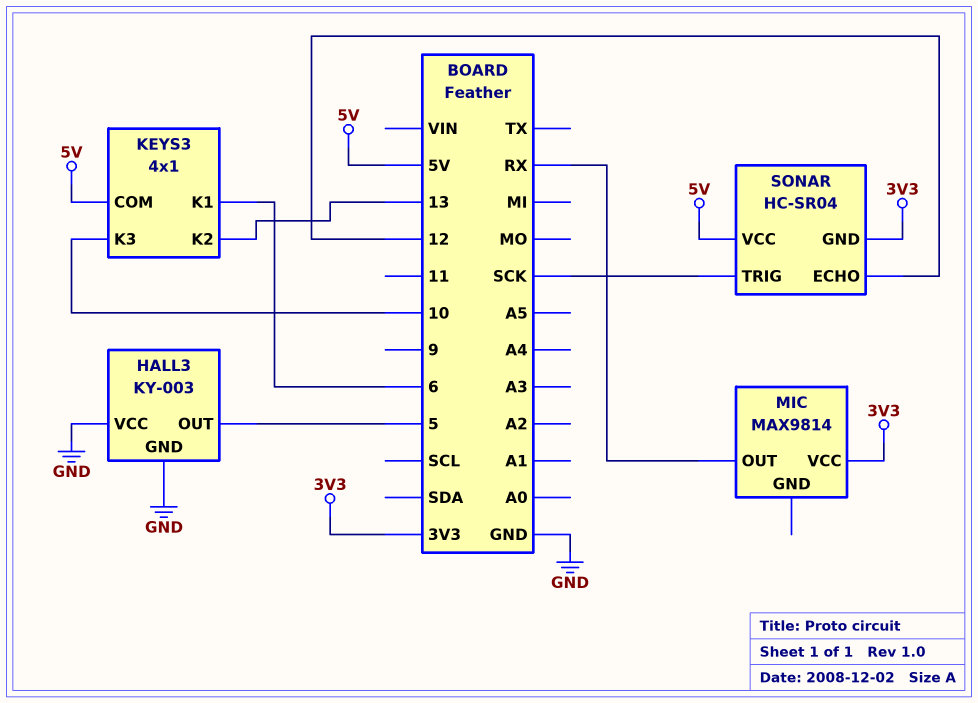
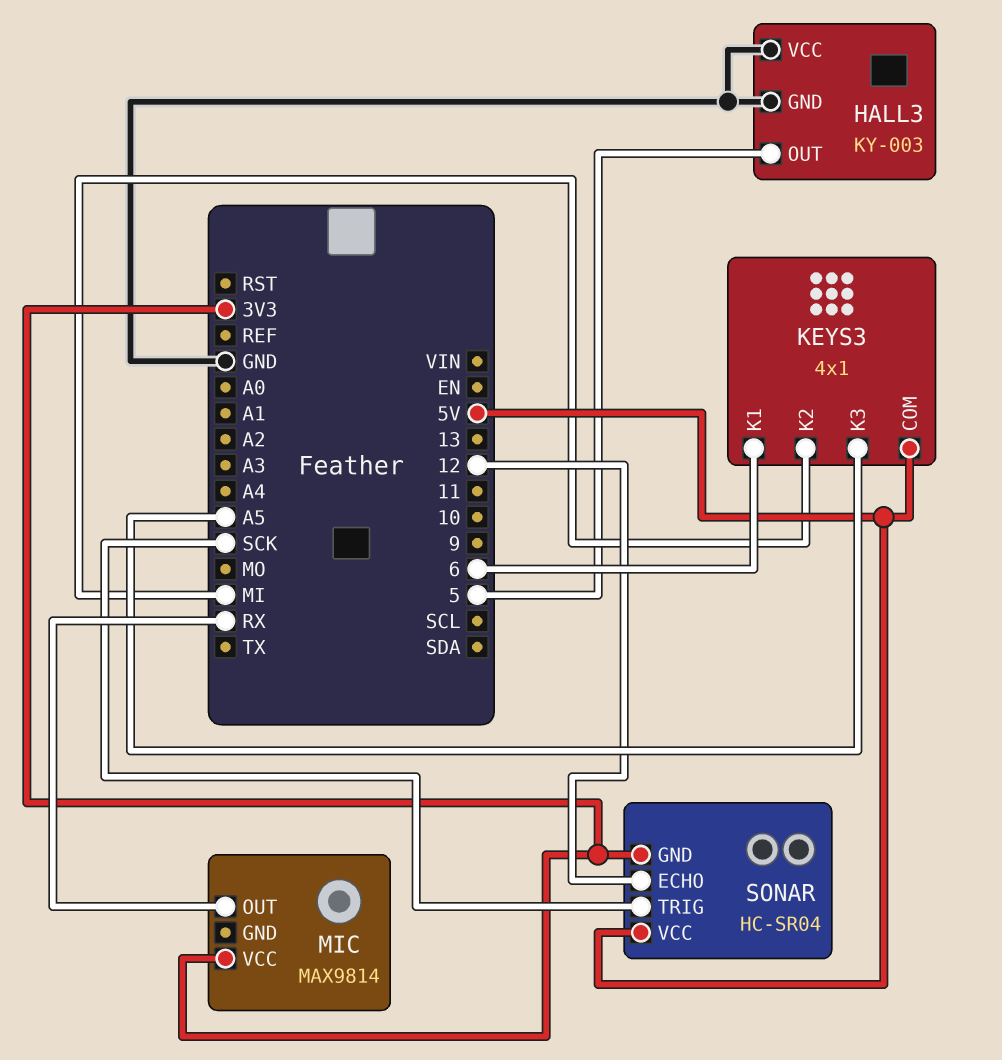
KEYS3 pin K2: 13 -> MI
KEYS3 pin K3: 10 -> A5

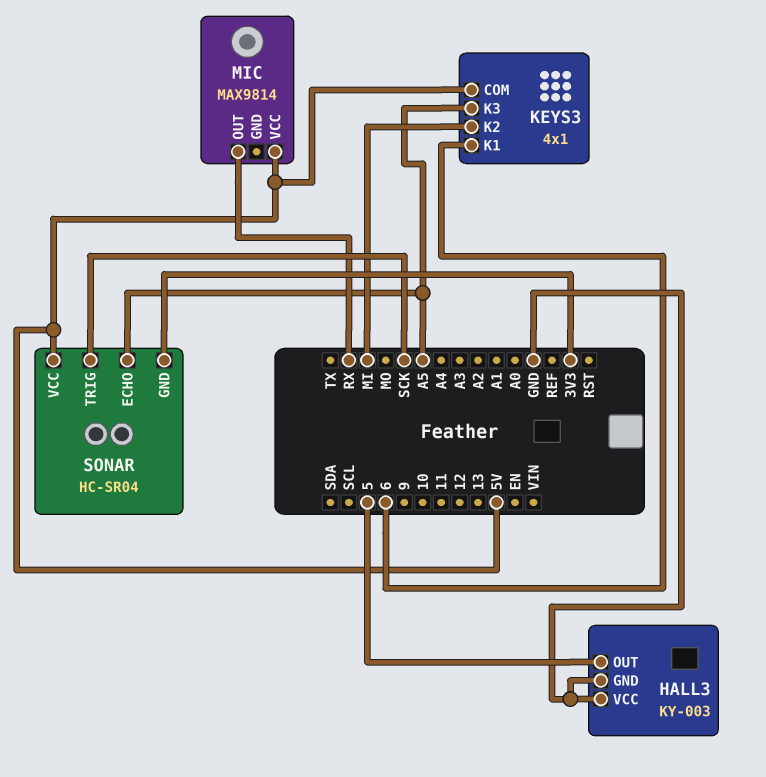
MIC pin VCC: 3V3 -> 5V
SONAR pin ECHO: 12 -> A5

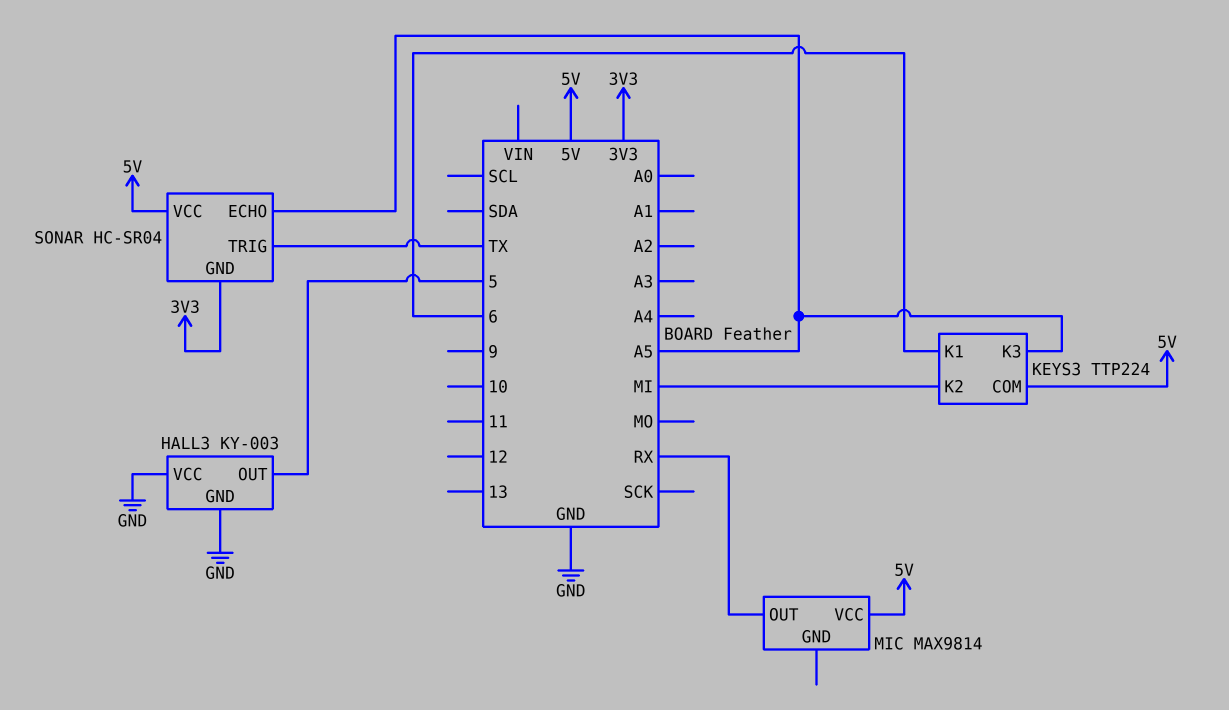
KEYS3: 4x1 -> TTP224
SONAR pin TRIG: SCK -> TX

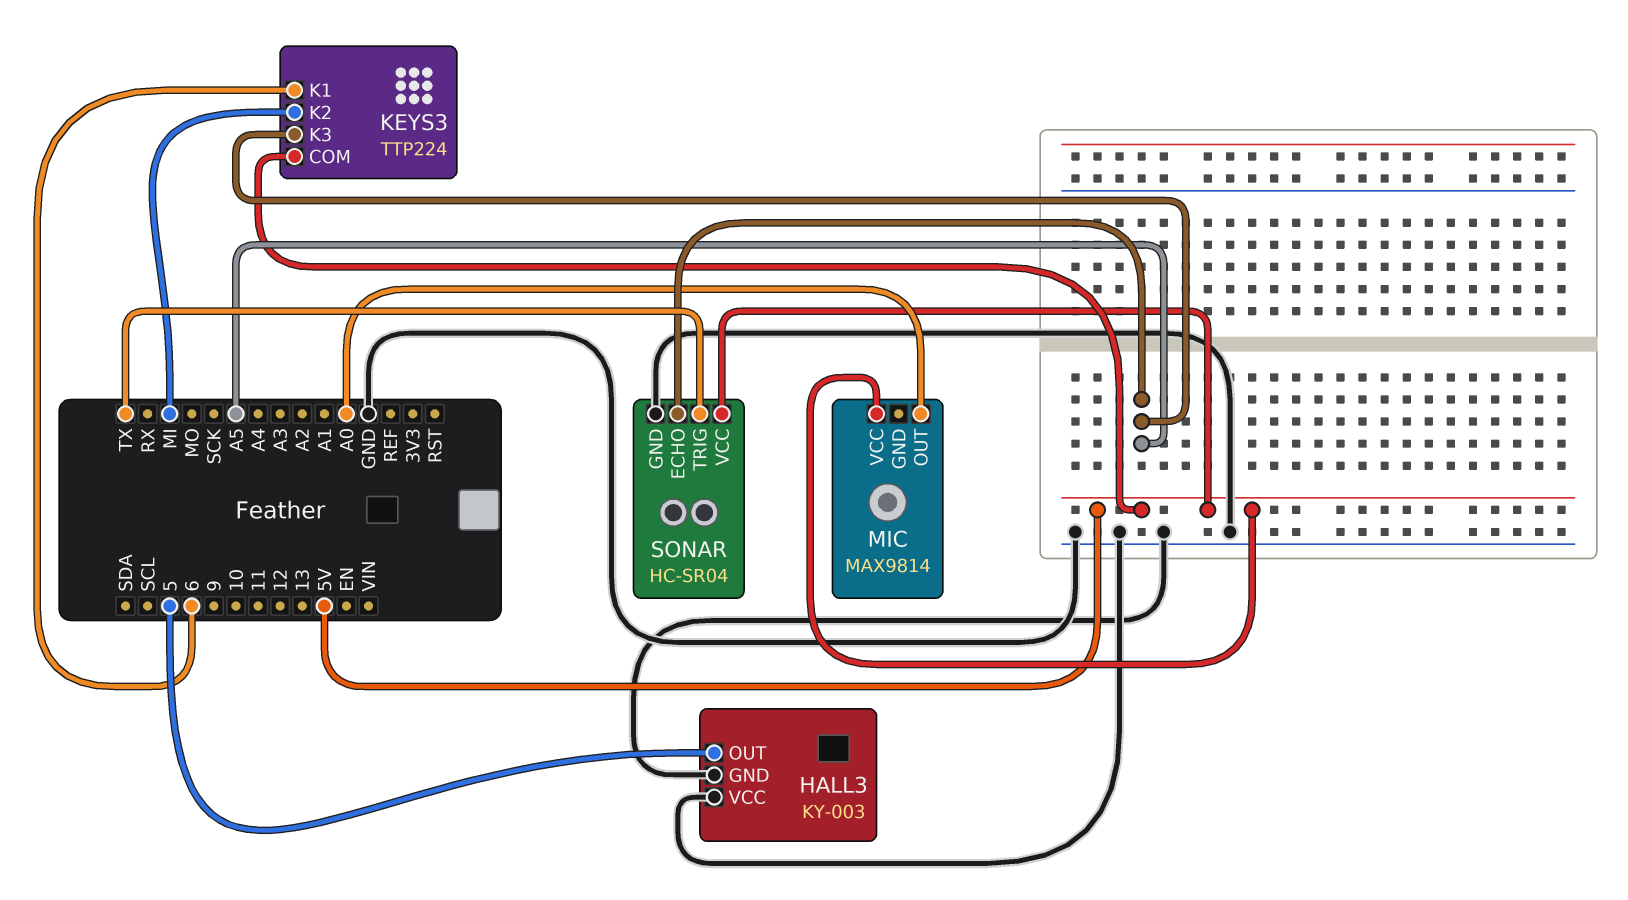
MIC pin OUT: RX -> A0
SONAR pin GND: 3V3 -> GND

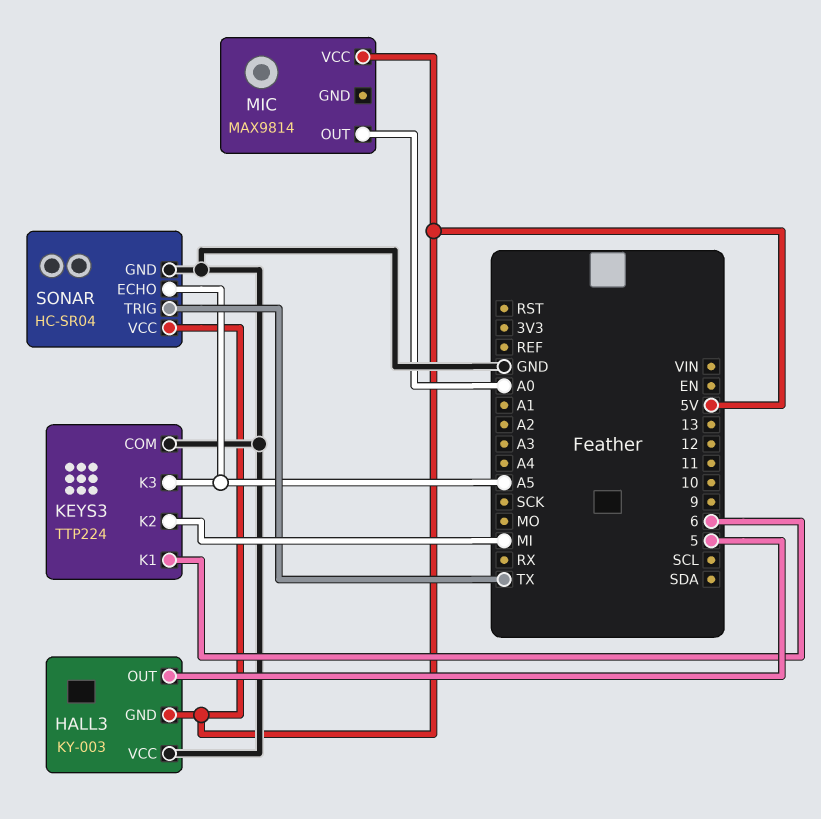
HALL3 pin GND: GND -> 5V
KEYS3 pin COM: 5V -> GND

